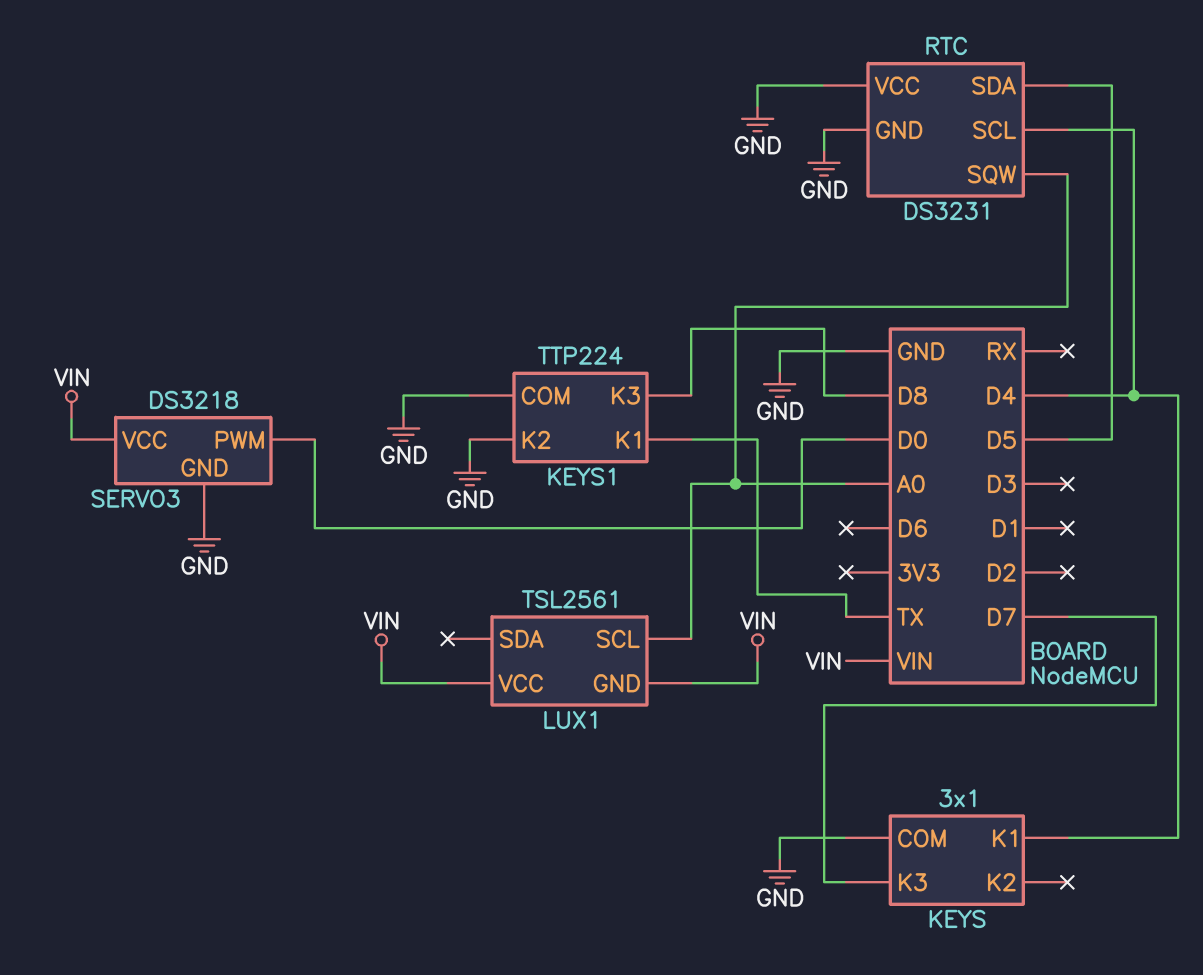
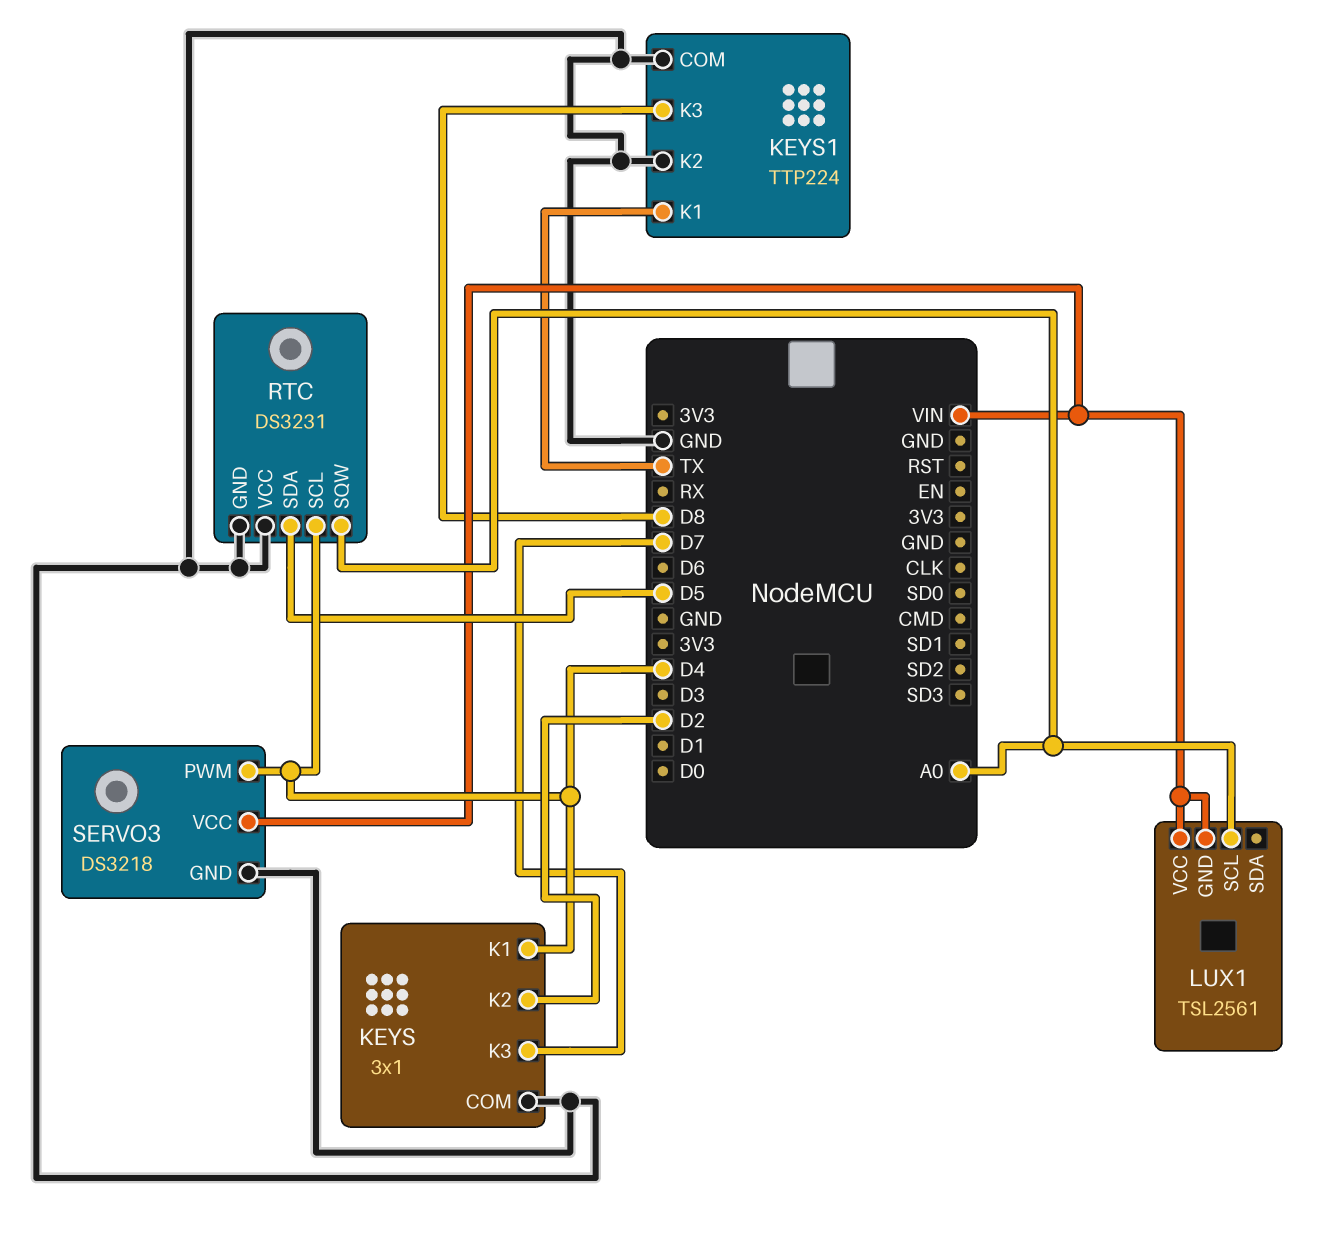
KEYS pin K2: none -> D2
SERVO3 pin PWM: D0 -> D4

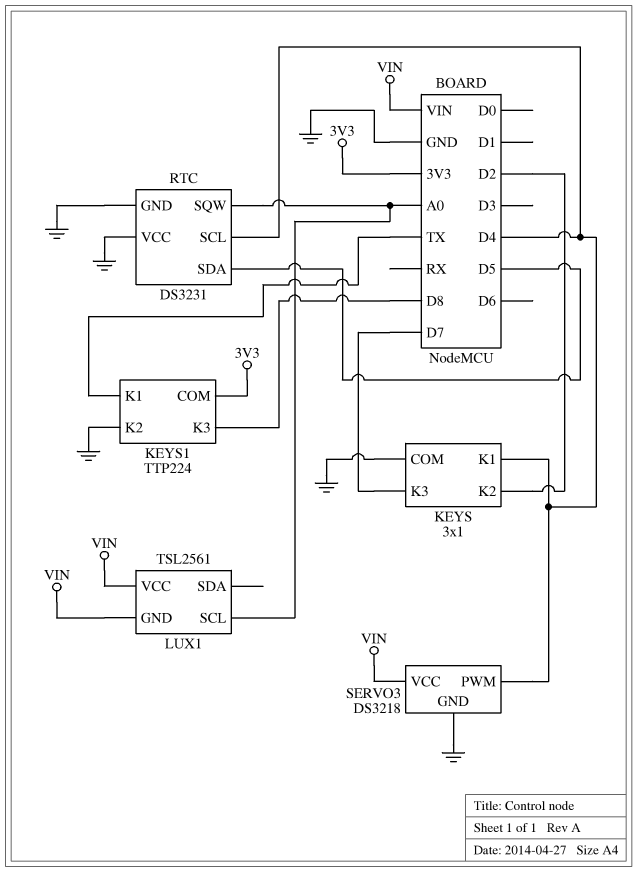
KEYS1 pin COM: GND -> 3V3

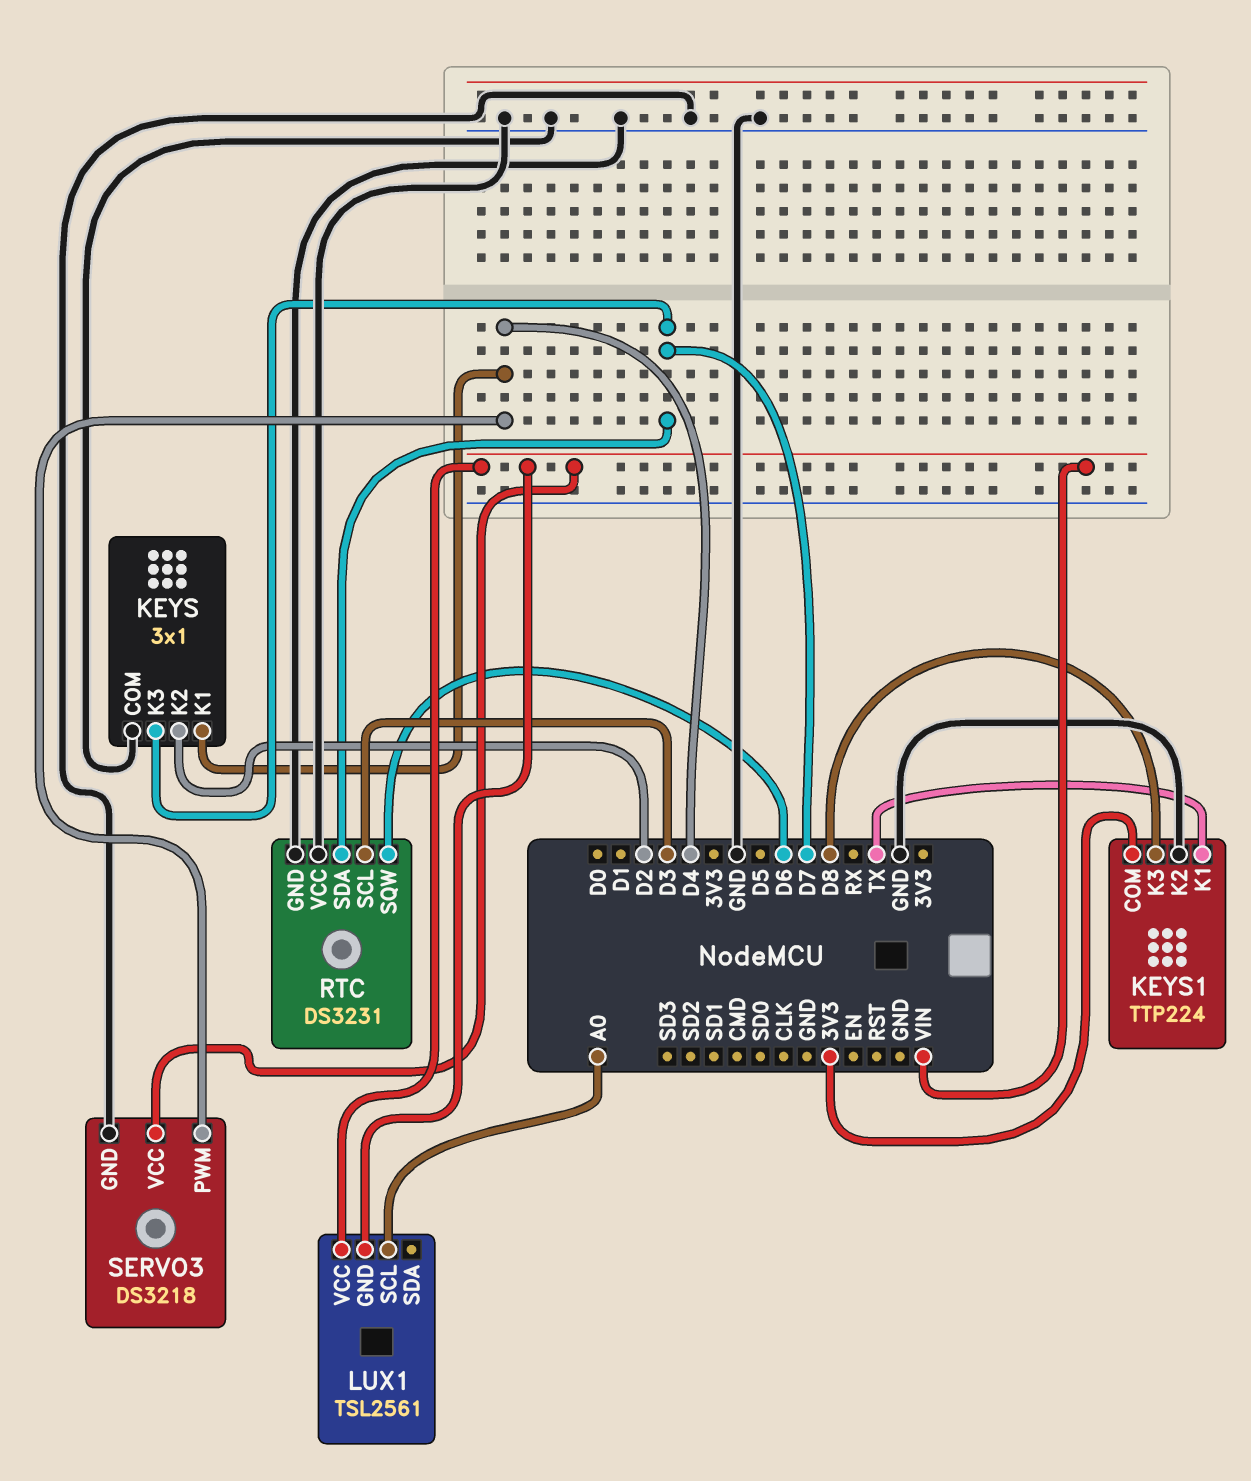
RTC pin SCL: D4 -> D3
RTC pin SDA: D5 -> D7
RTC pin SQW: A0 -> D6

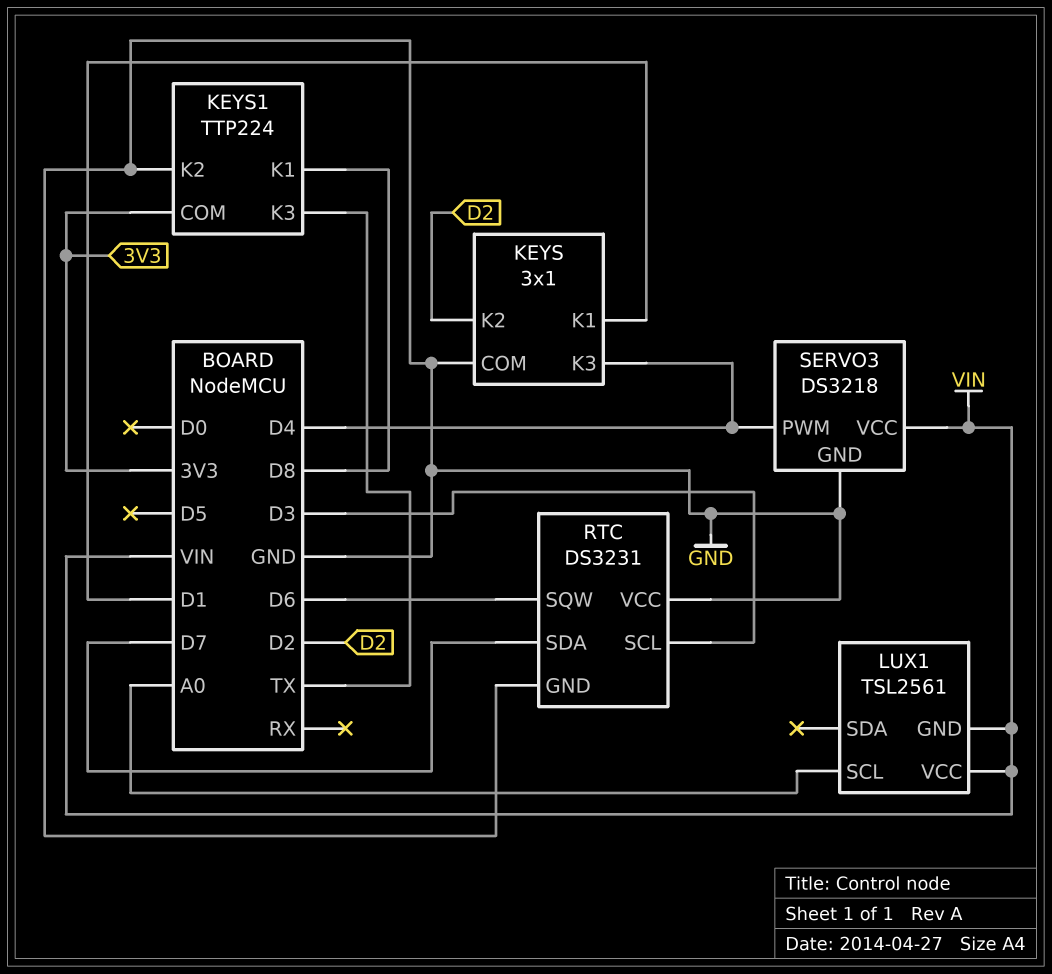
KEYS pin K1: D4 -> D1
KEYS pin K3: D7 -> D4
KEYS1 pin K1: TX -> D8
KEYS1 pin K3: D8 -> TX

